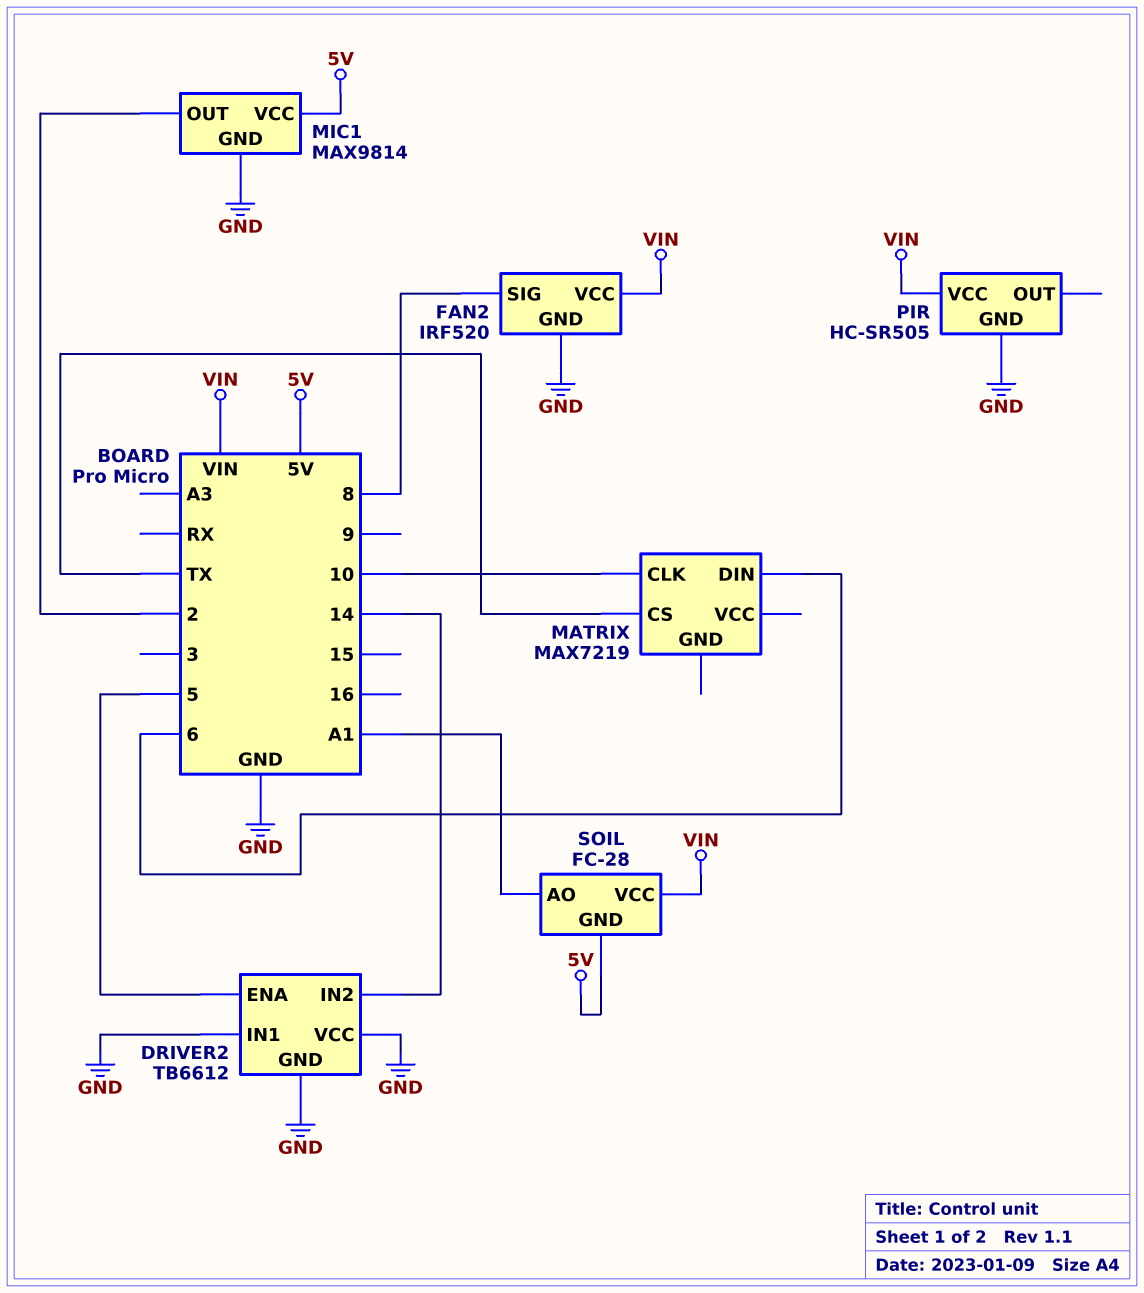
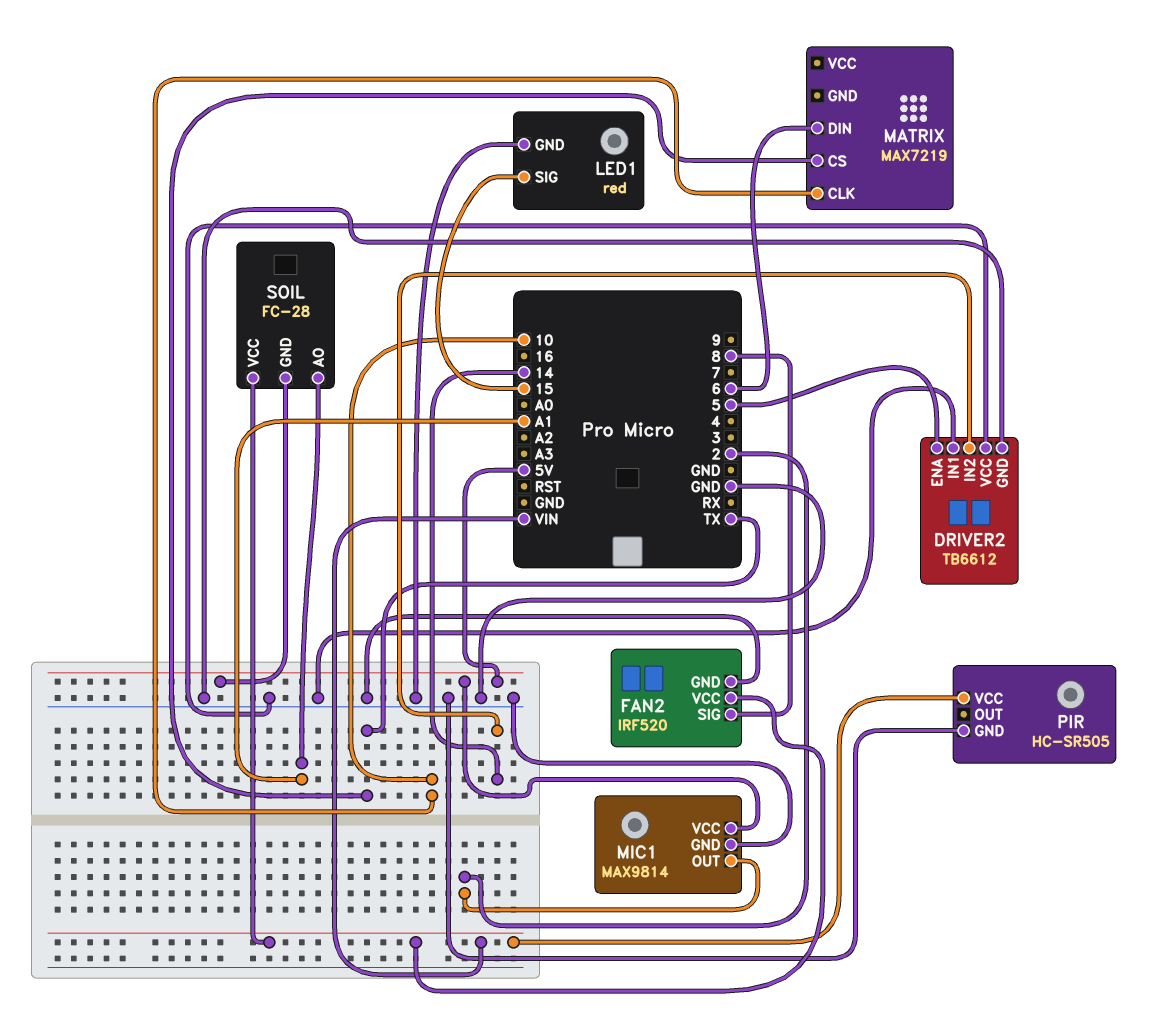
LED1: none -> red
LED1 pin GND: none -> GND
LED1 pin SIG: none -> 15

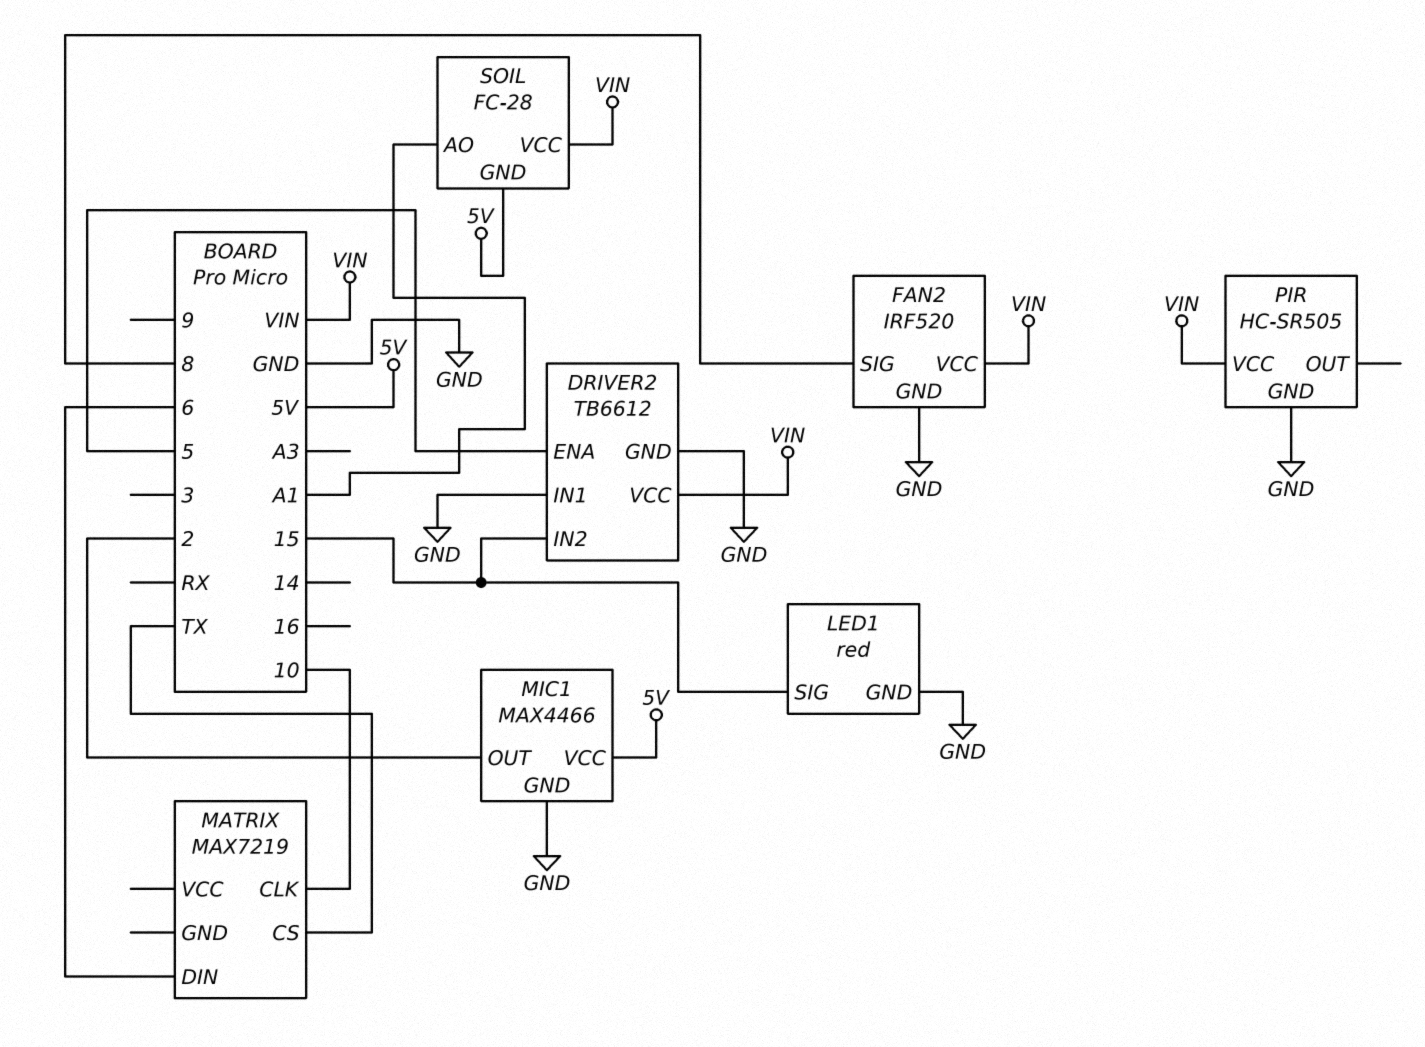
DRIVER2 pin IN2: 14 -> 15
DRIVER2 pin VCC: GND -> VIN
MIC1: MAX9814 -> MAX4466

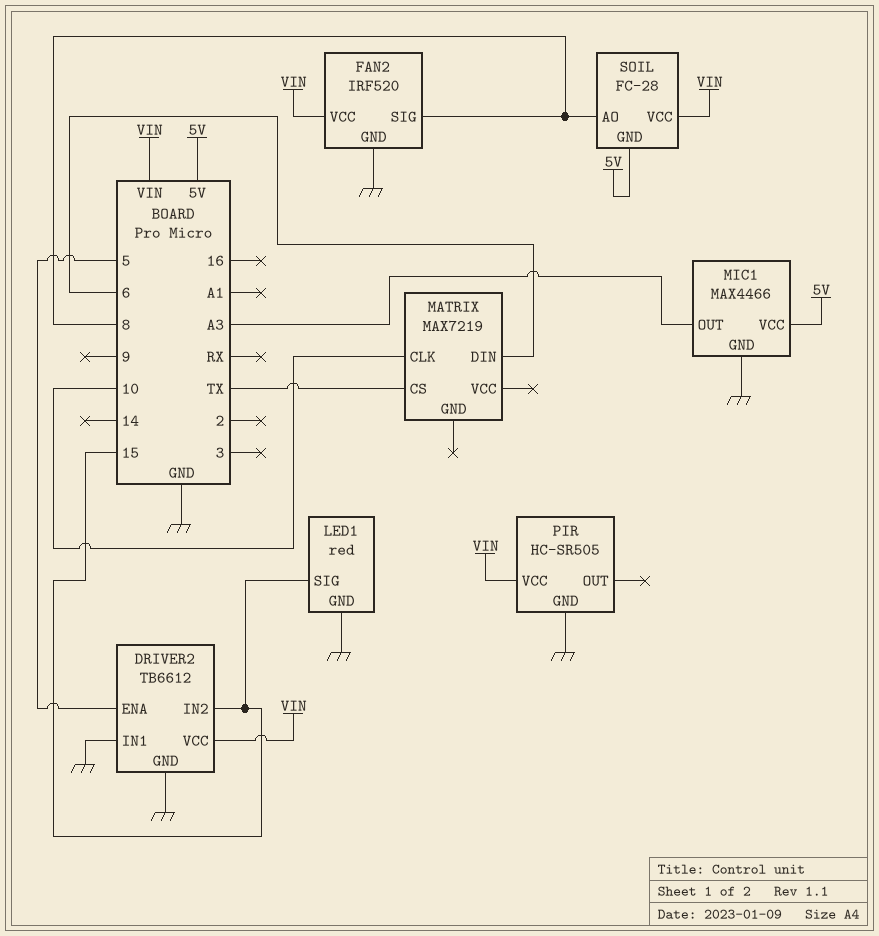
MIC1 pin OUT: 2 -> A3
SOIL pin AO: A1 -> 8

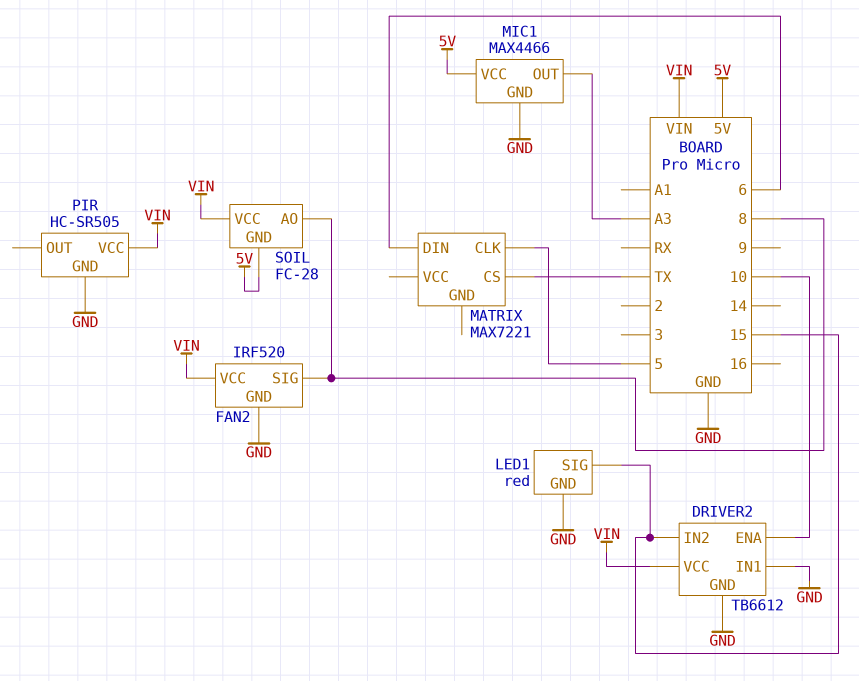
DRIVER2 pin ENA: 5 -> 10
MATRIX: MAX7219 -> MAX7221
MATRIX pin CLK: 10 -> 5

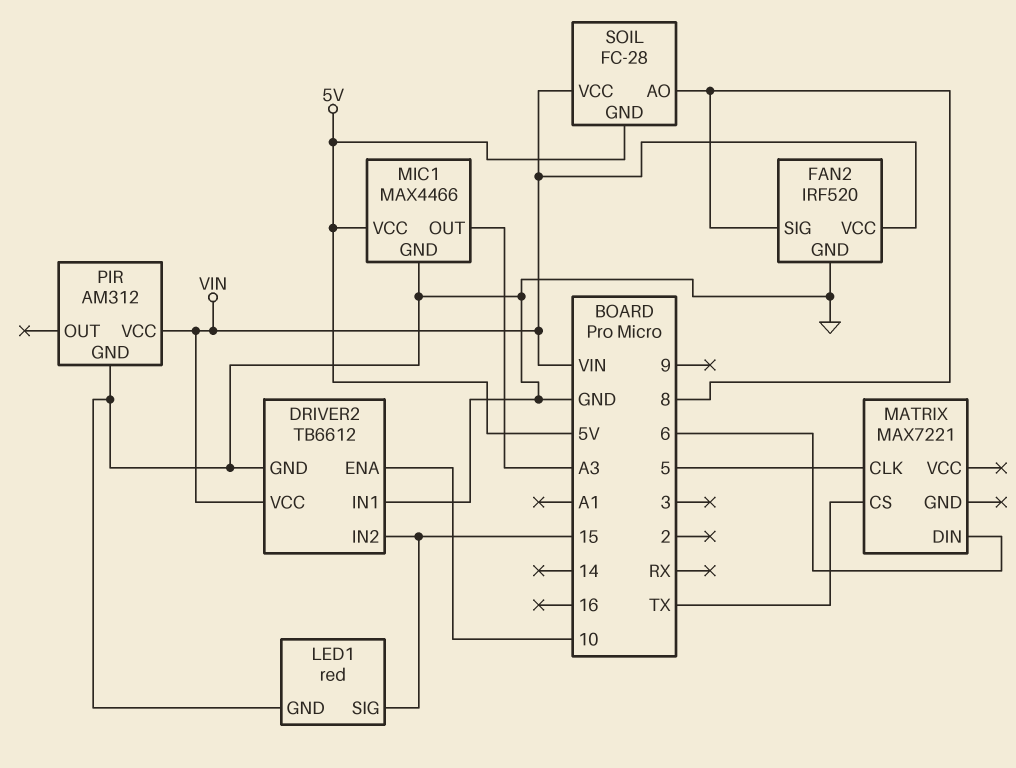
PIR: HC-SR505 -> AM312

